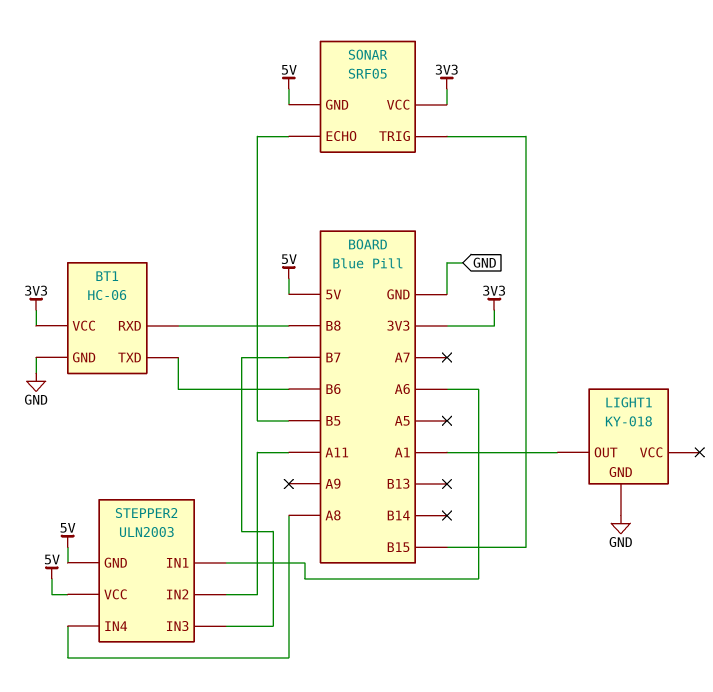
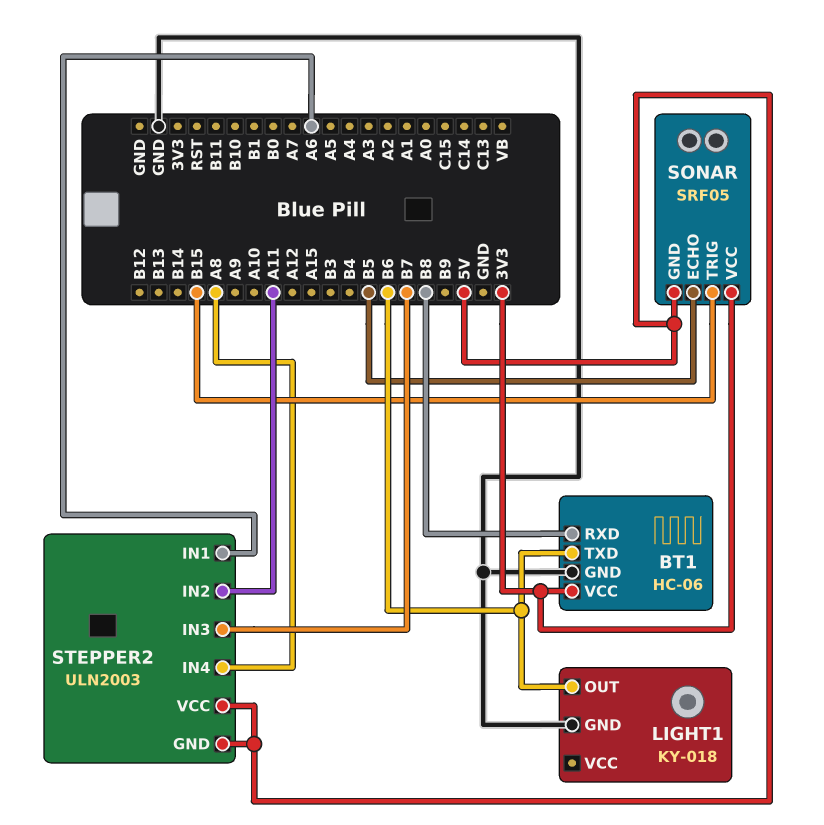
LIGHT1 pin OUT: A1 -> B6

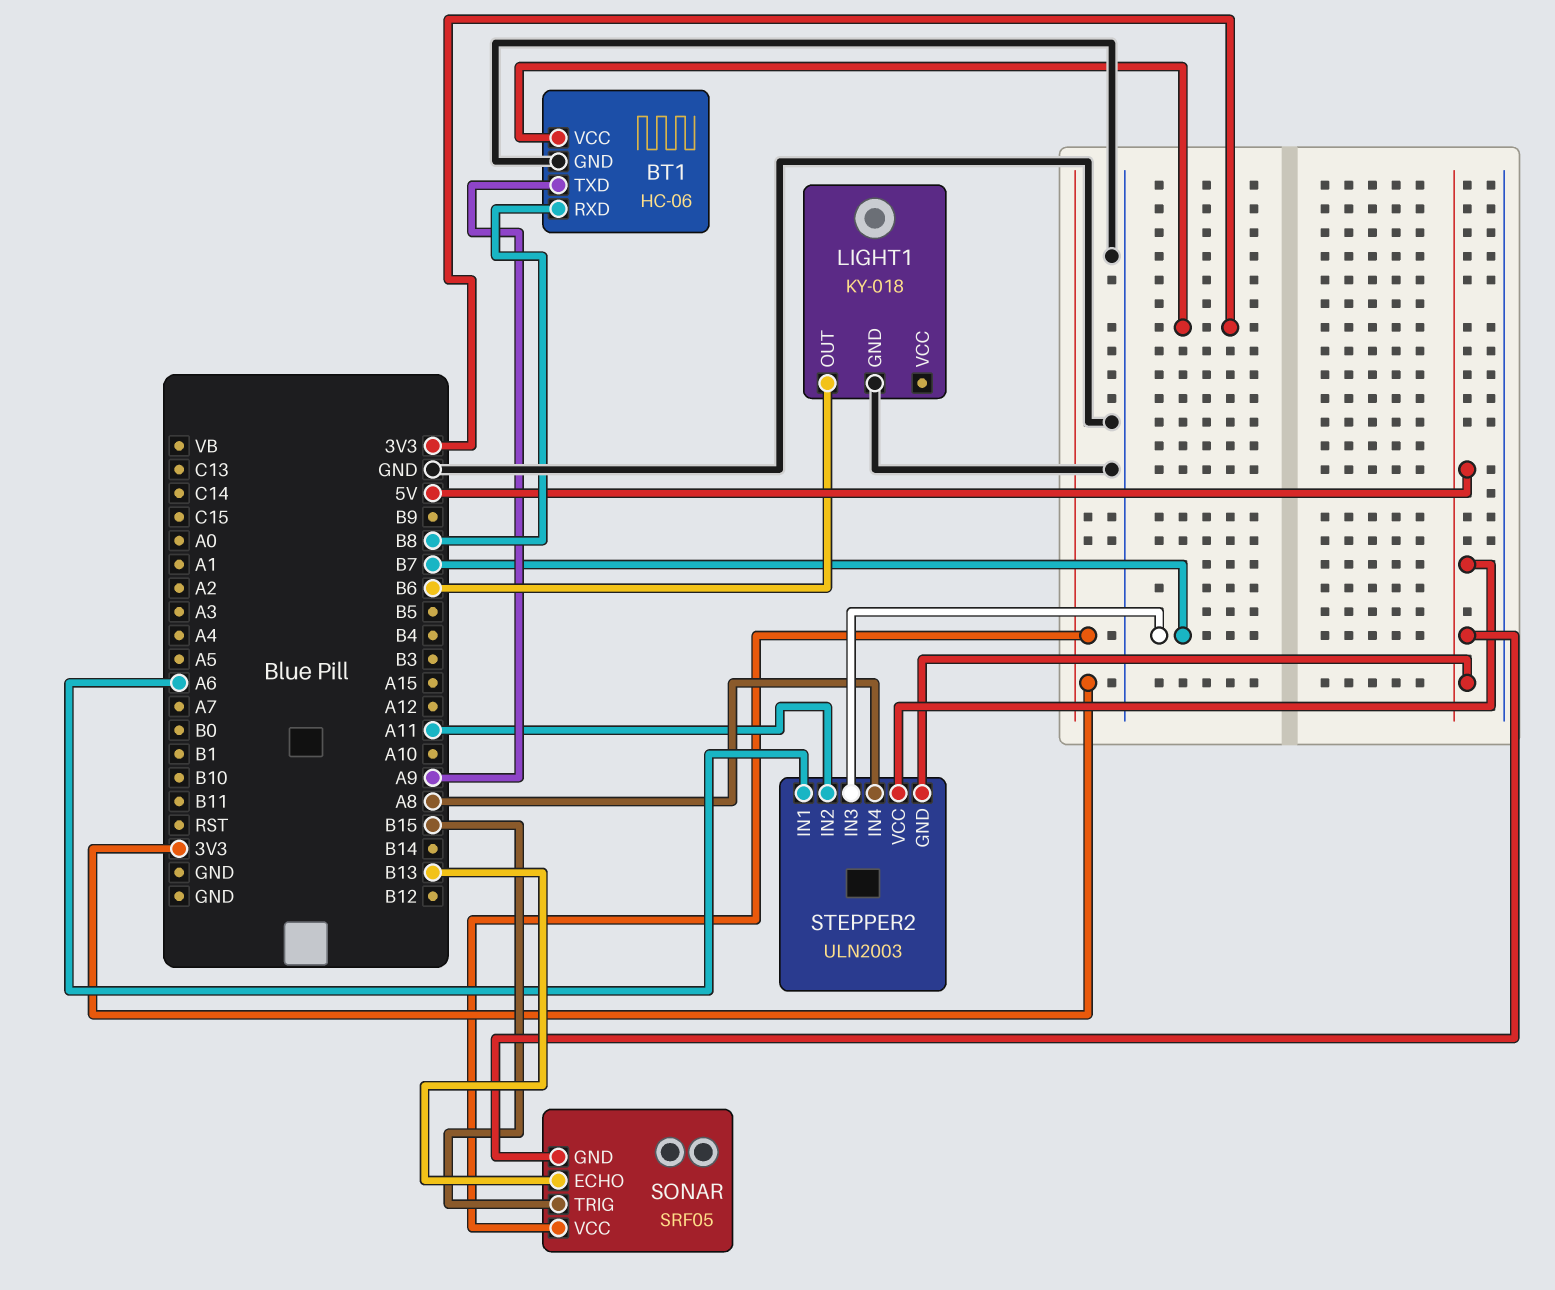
BT1 pin TXD: B6 -> A9
SONAR pin ECHO: B5 -> B13

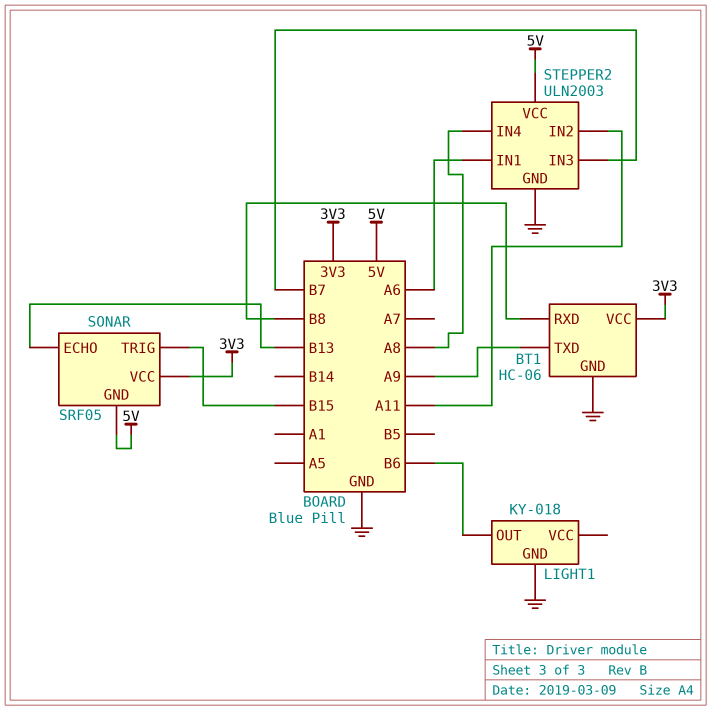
STEPPER2 pin GND: 5V -> GND

